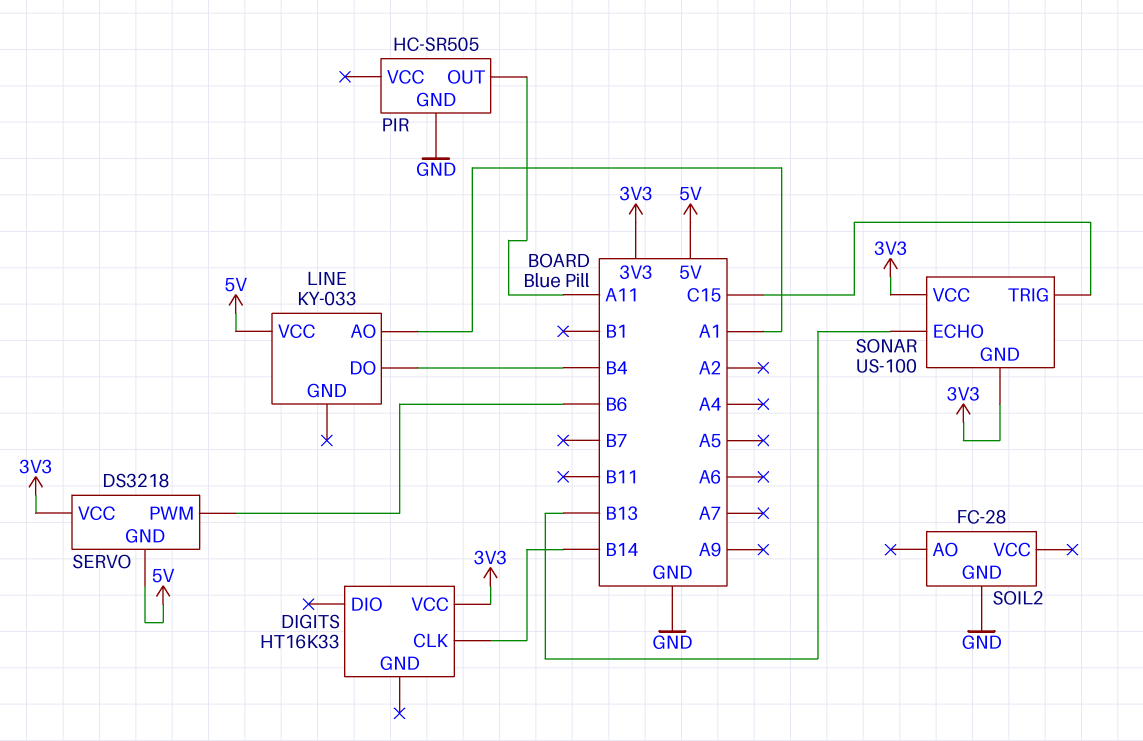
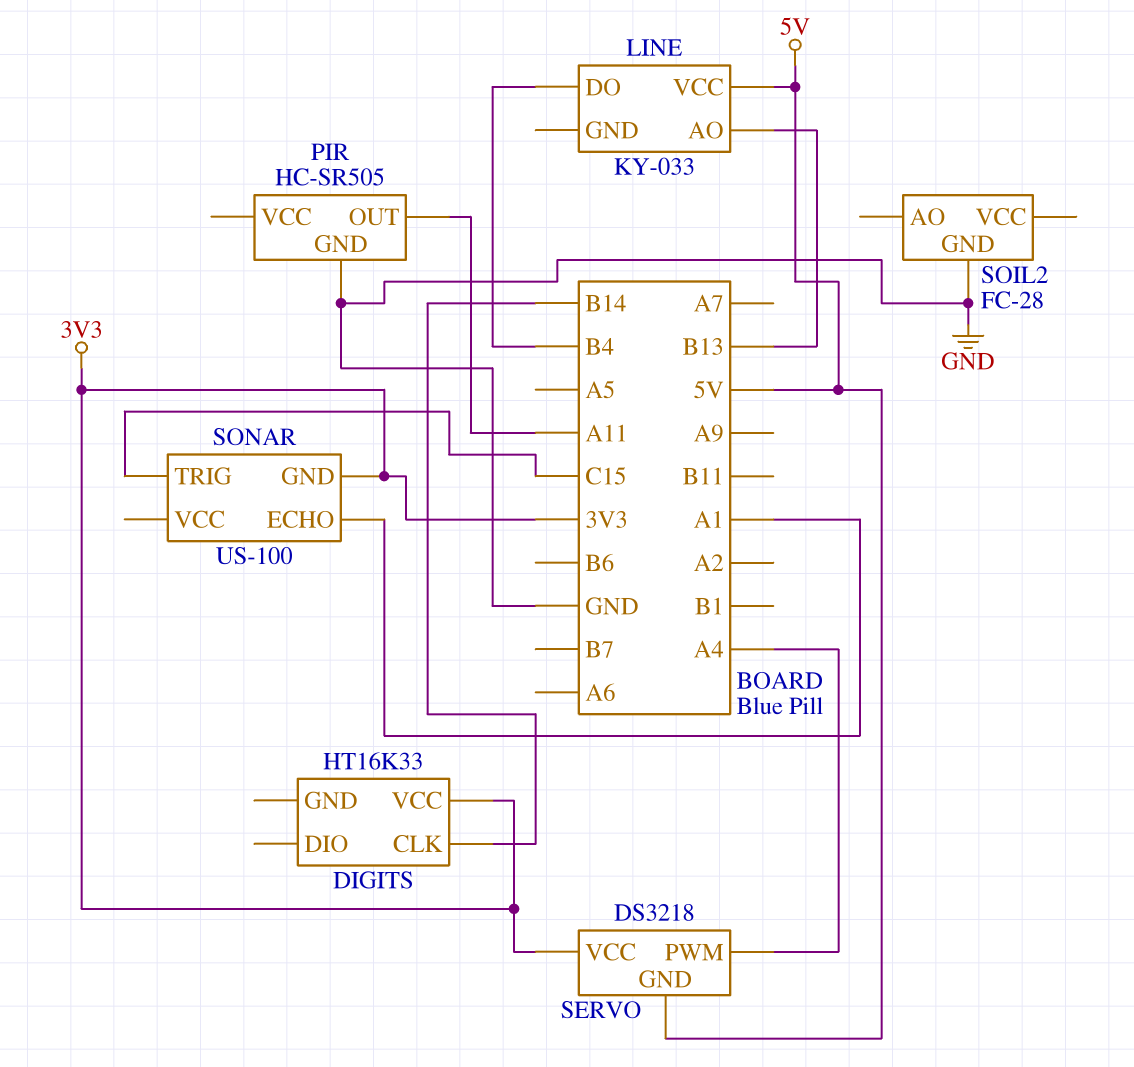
LINE pin AO: A1 -> B13
SERVO pin PWM: B6 -> A4
SONAR pin ECHO: B13 -> A1
SONAR pin VCC: 3V3 -> none

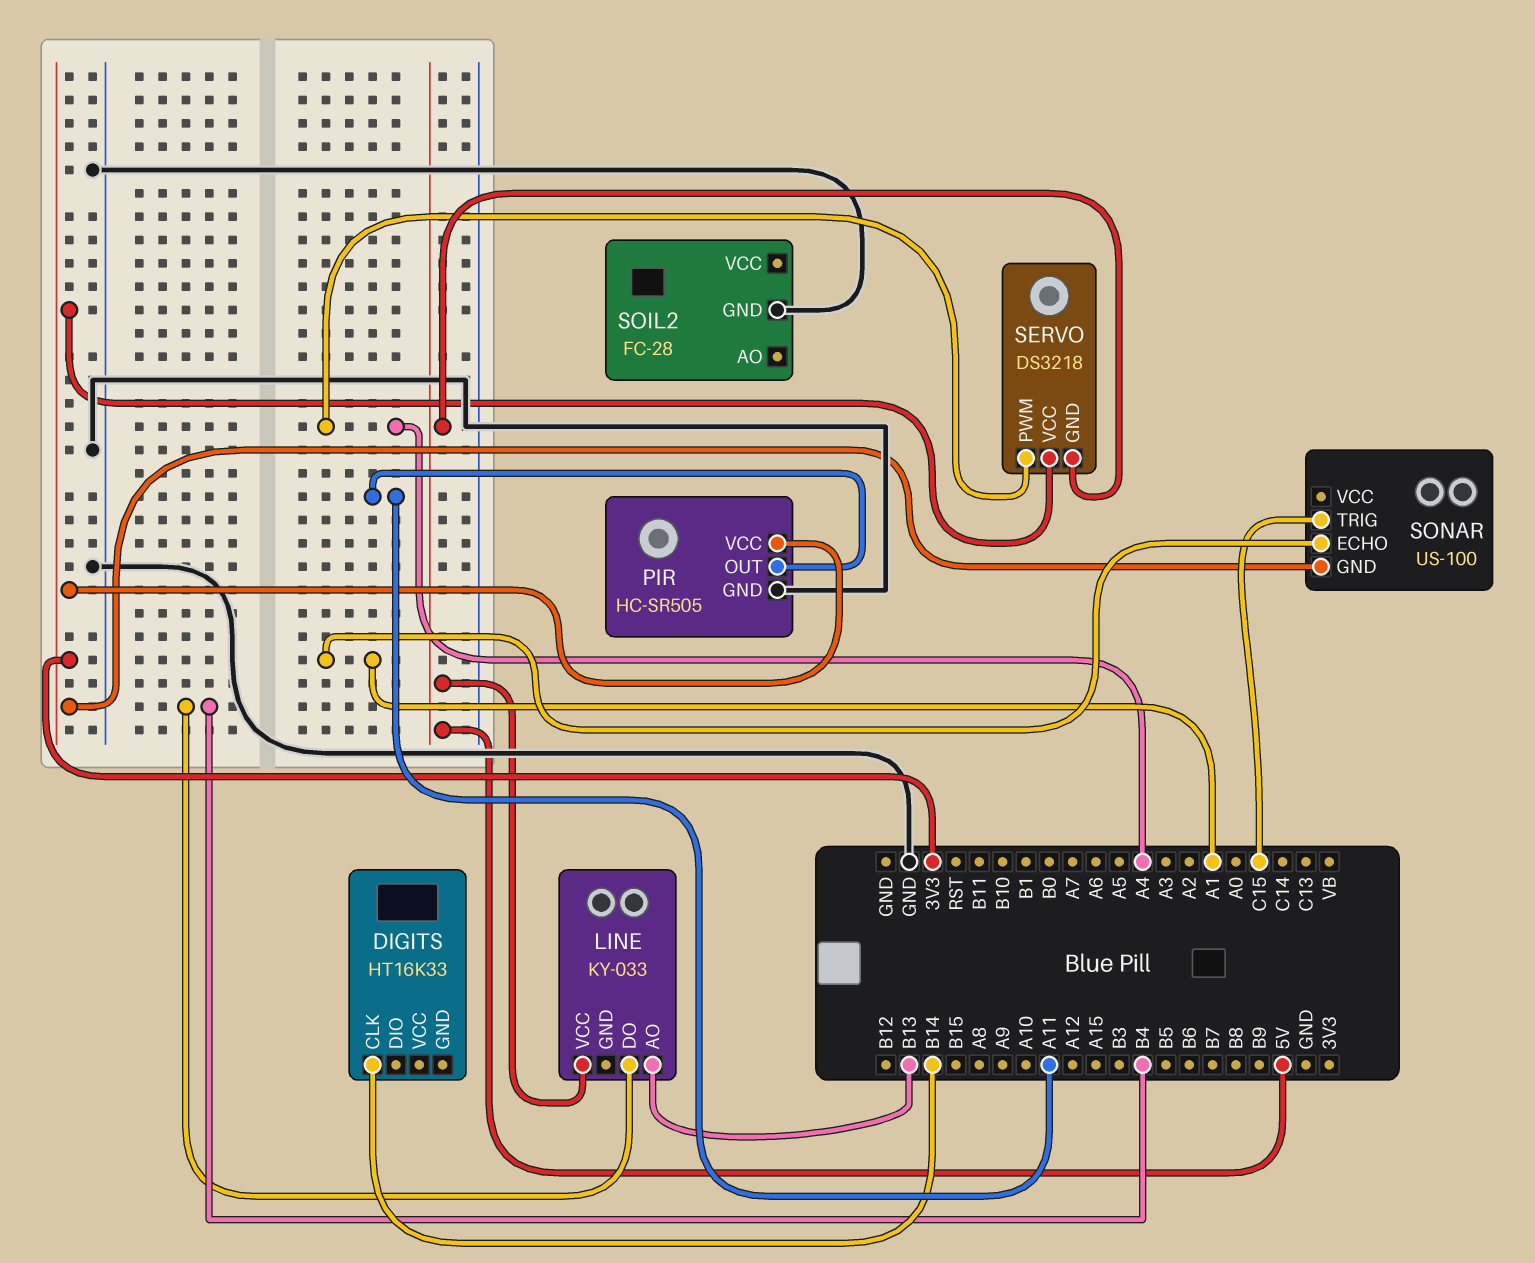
DIGITS pin VCC: 3V3 -> none
PIR pin VCC: none -> 3V3

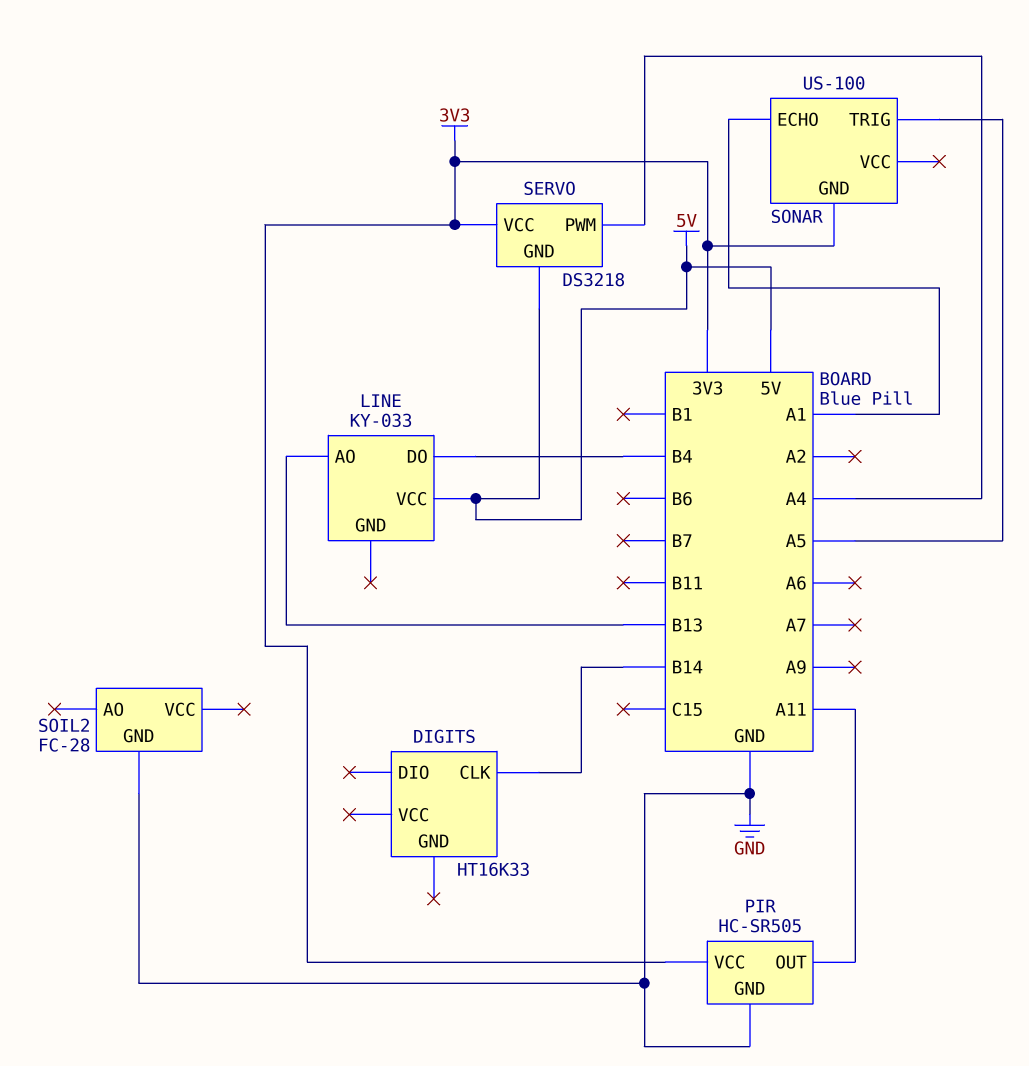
SONAR pin TRIG: C15 -> A5

